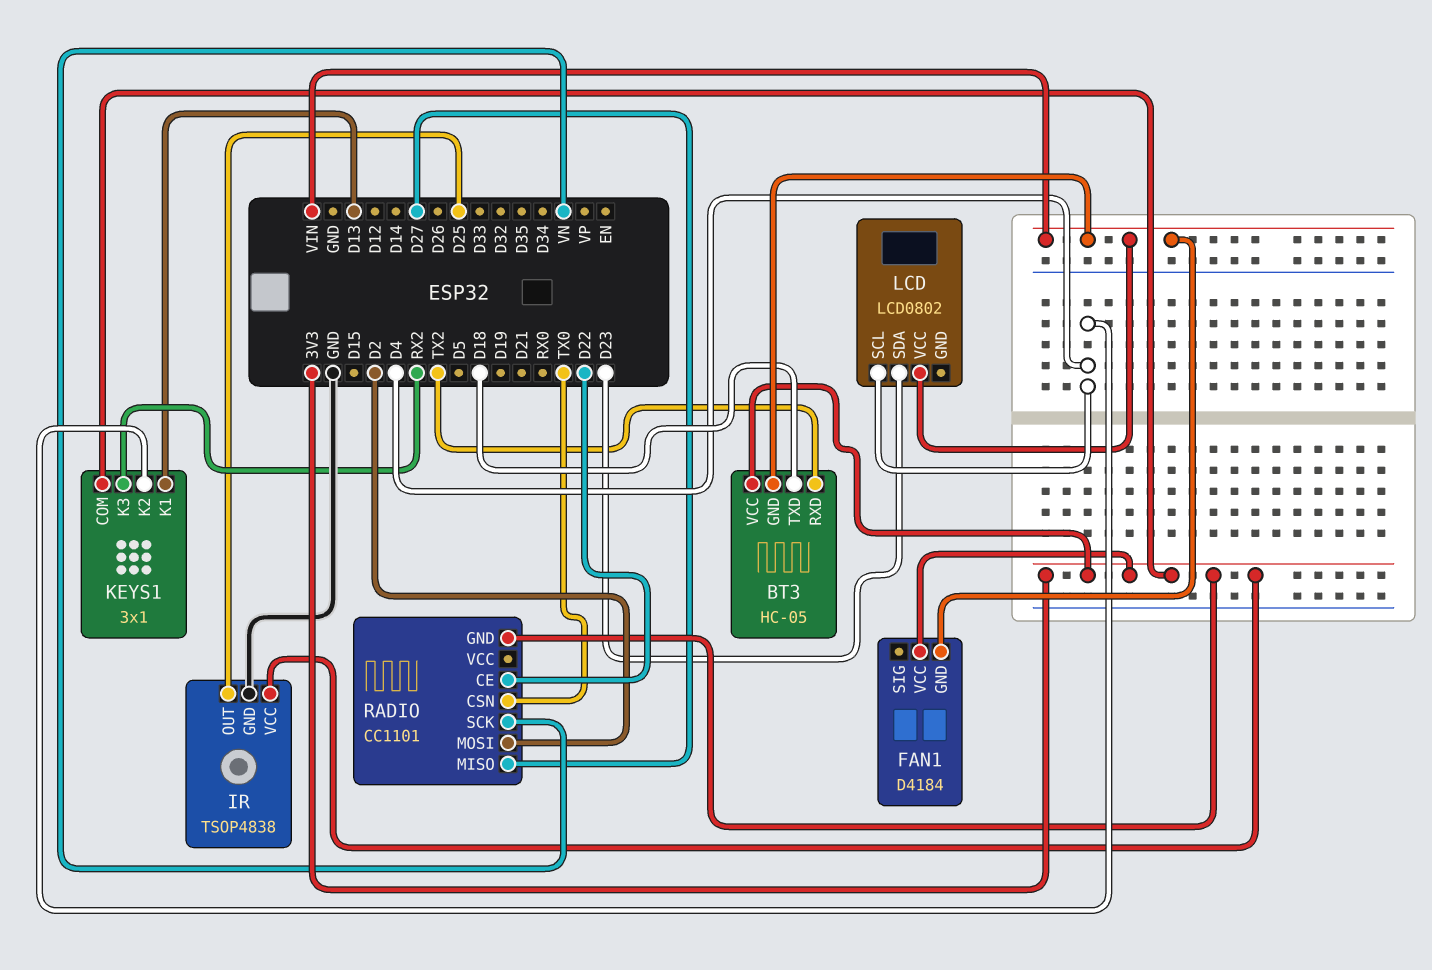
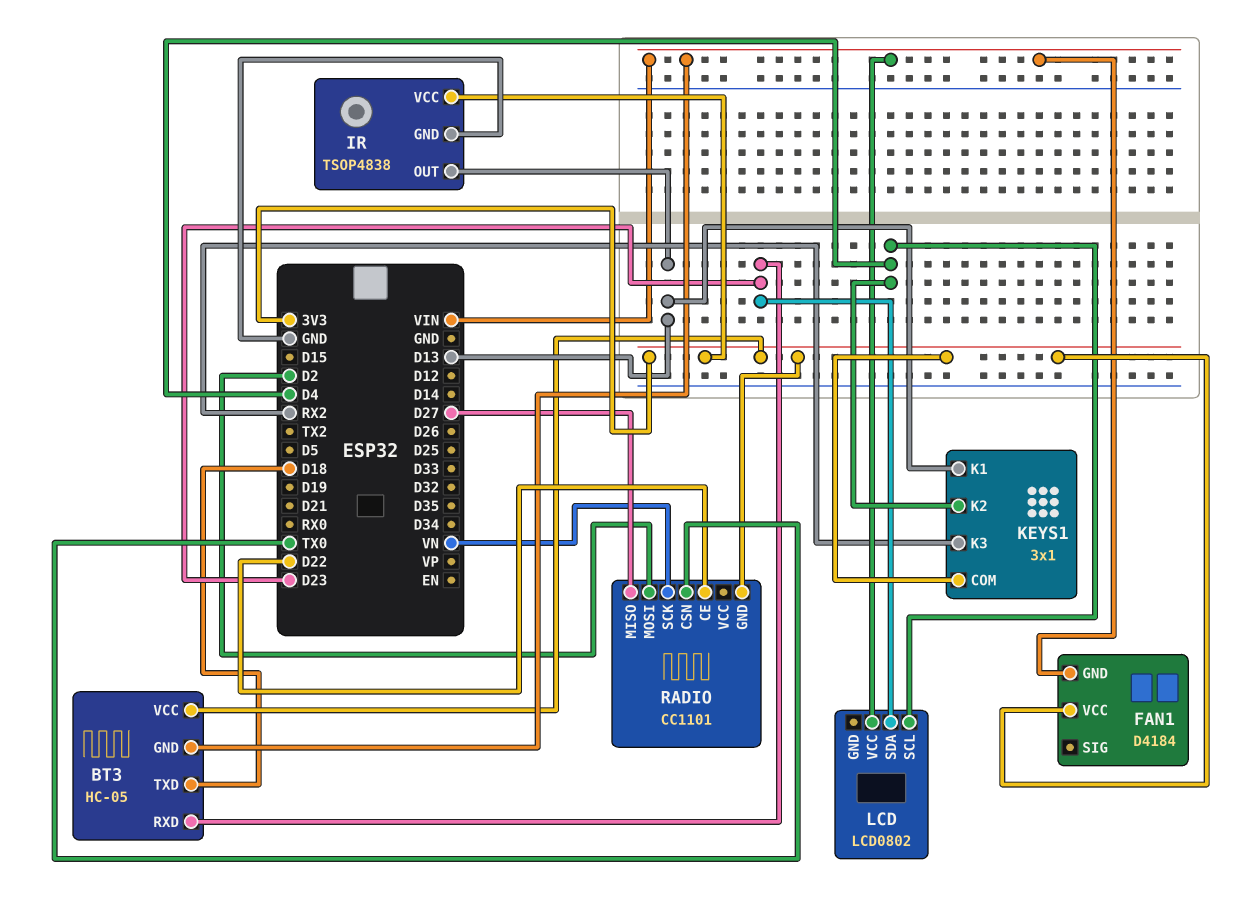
BT3 pin RXD: TX2 -> D23
IR pin OUT: D25 -> D13

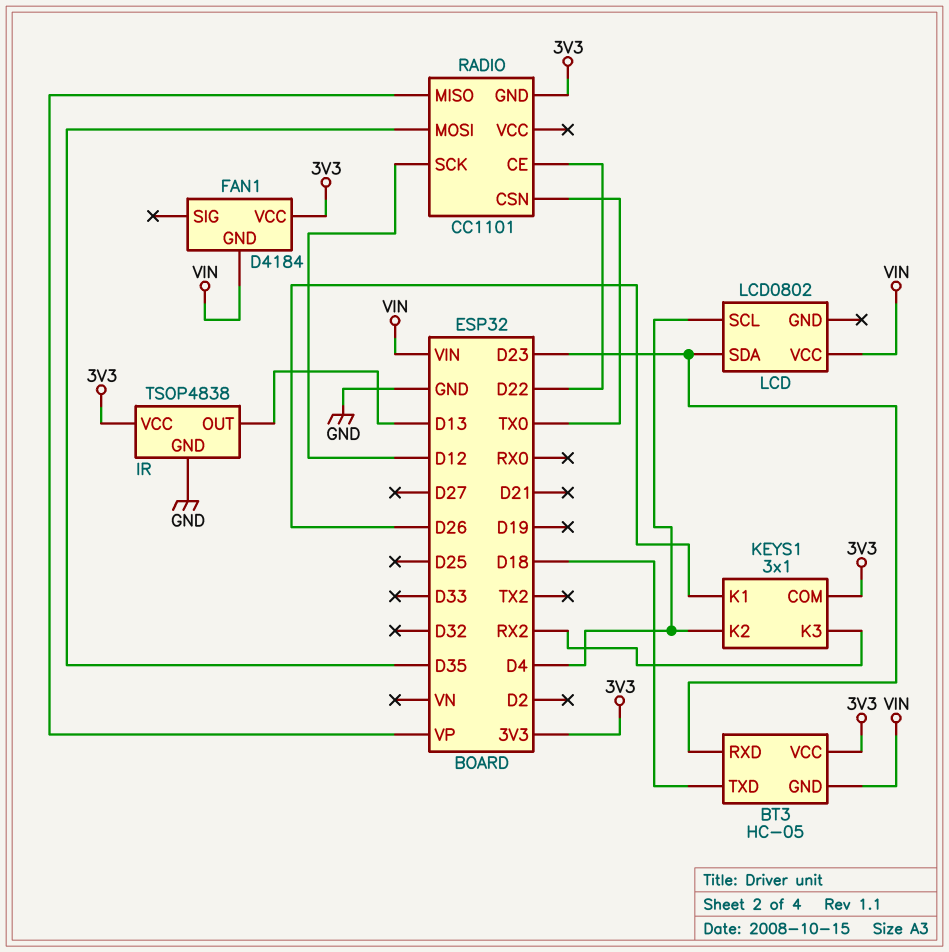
KEYS1 pin K1: D13 -> D26
RADIO pin MISO: D27 -> VP
RADIO pin MOSI: D2 -> D35
RADIO pin SCK: VN -> D12

